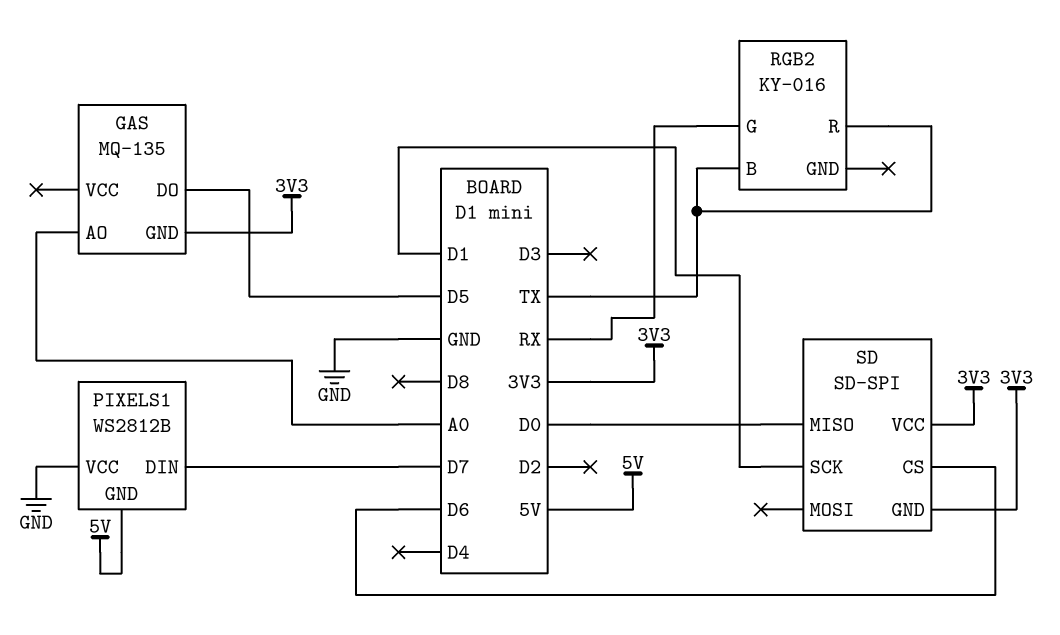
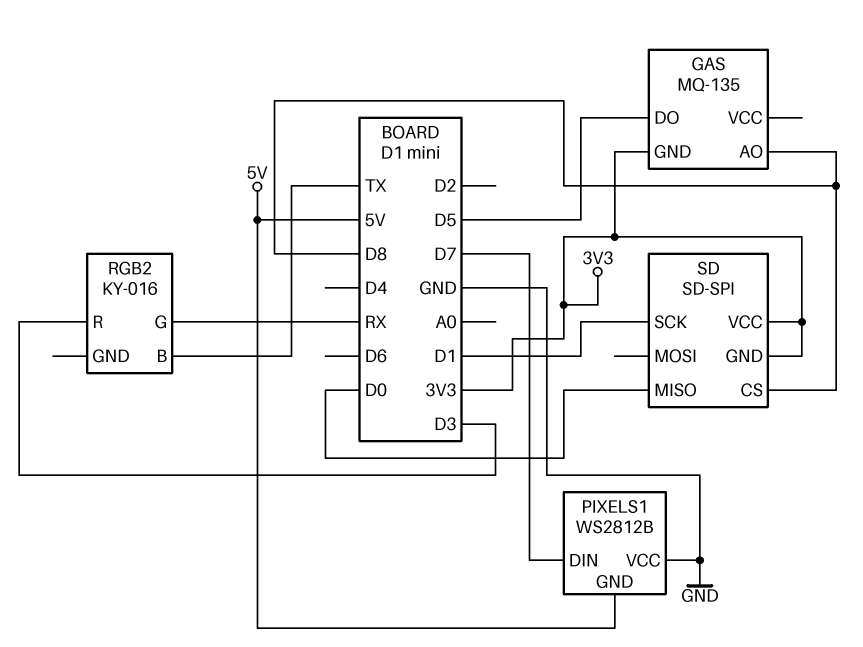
GAS pin AO: A0 -> D8
RGB2 pin R: TX -> D3
SD pin CS: D6 -> D8

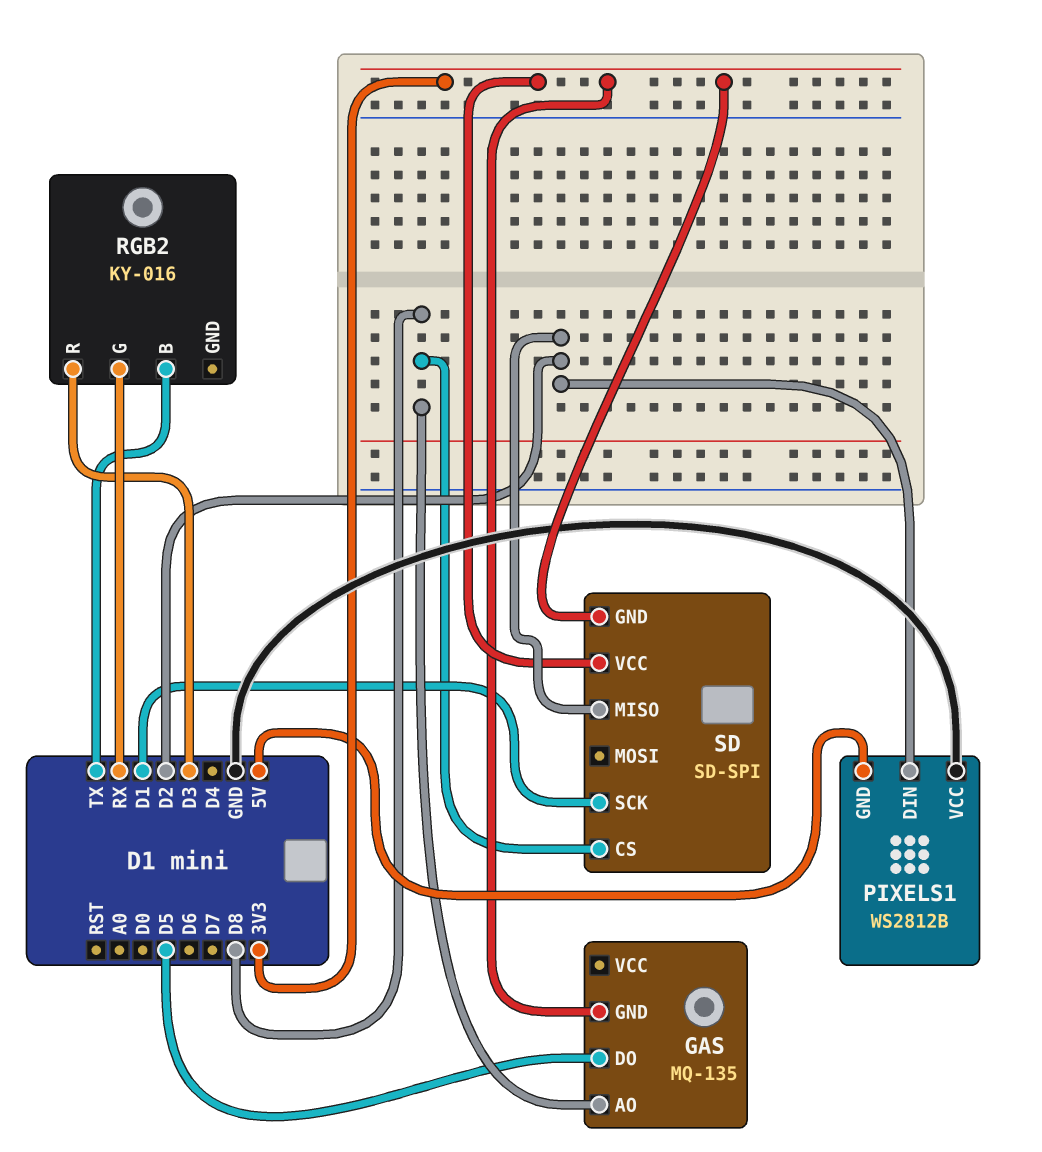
PIXELS1 pin DIN: D7 -> D2
SD pin MISO: D0 -> D2

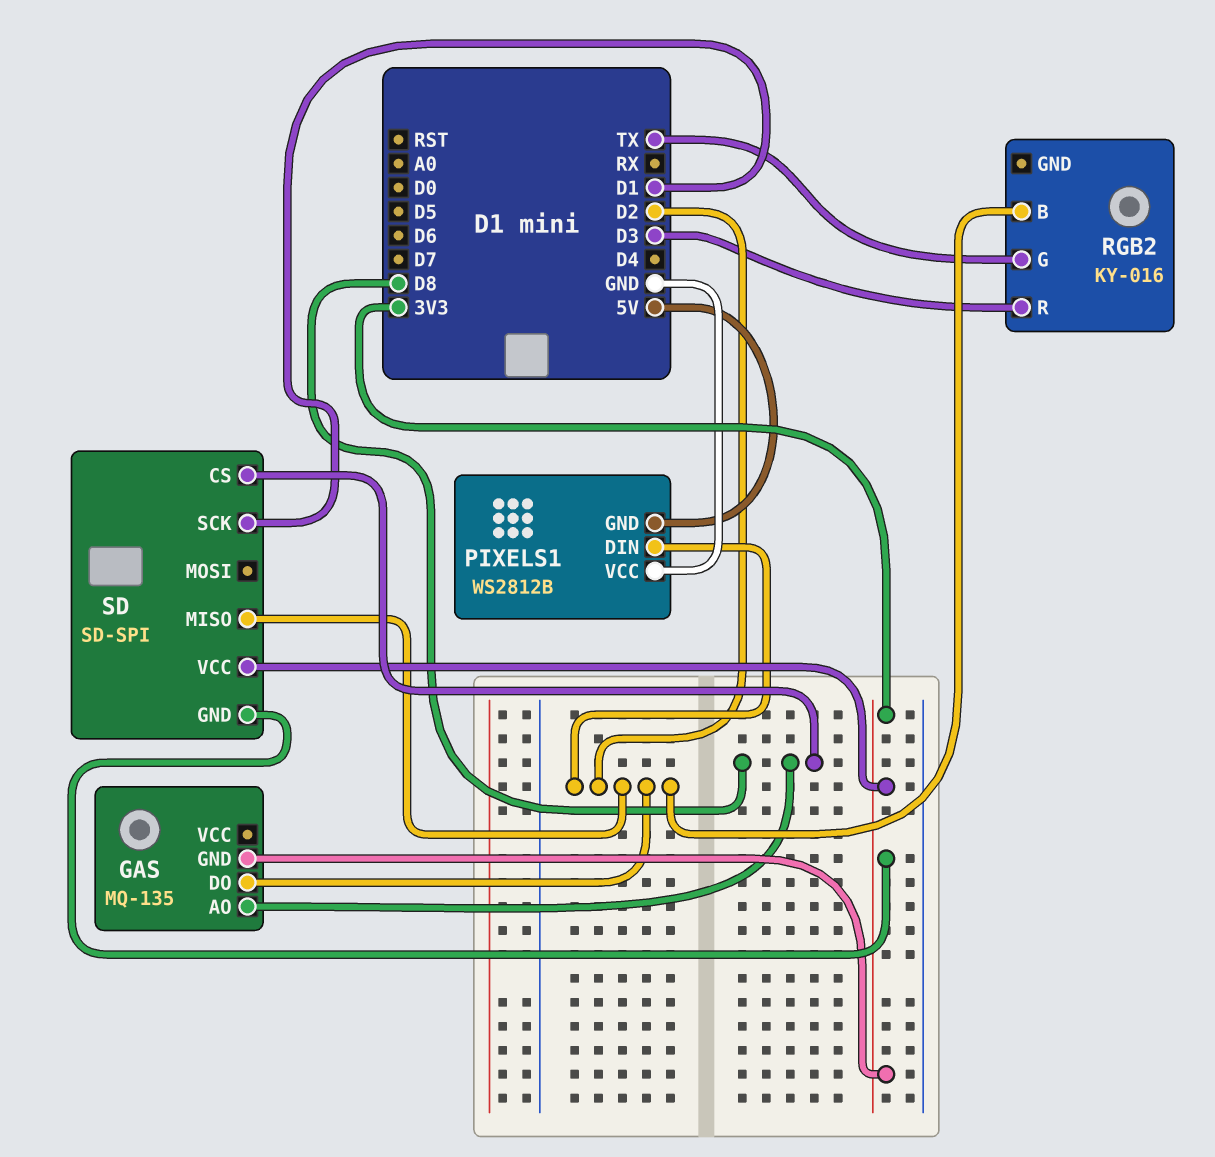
GAS pin DO: D5 -> D2
RGB2 pin B: TX -> D2
RGB2 pin G: RX -> TX

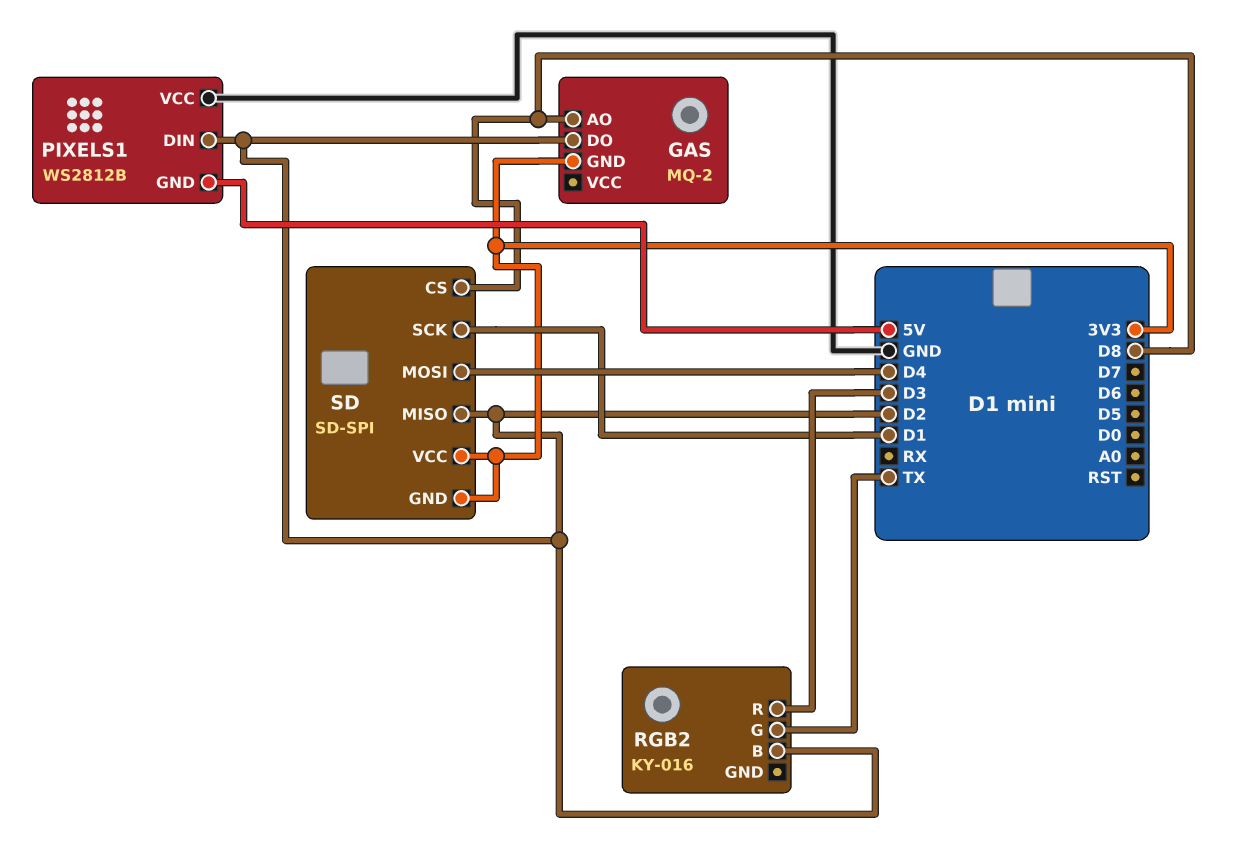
GAS: MQ-135 -> MQ-2
SD pin MOSI: none -> D4

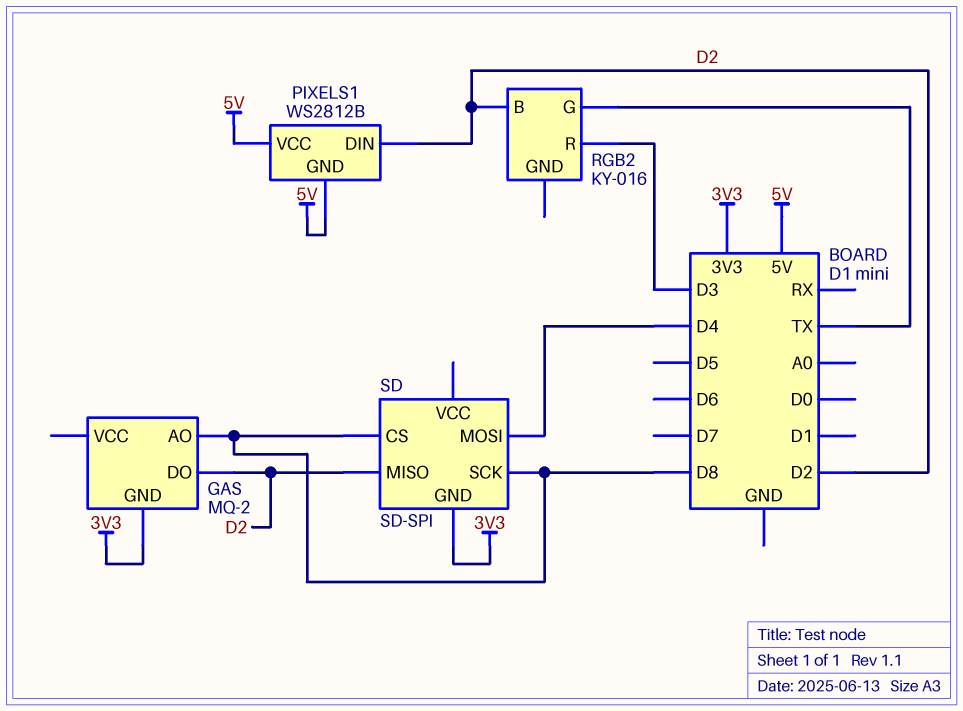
PIXELS1 pin VCC: GND -> 5V
SD pin SCK: D1 -> D8
SD pin VCC: 3V3 -> none

